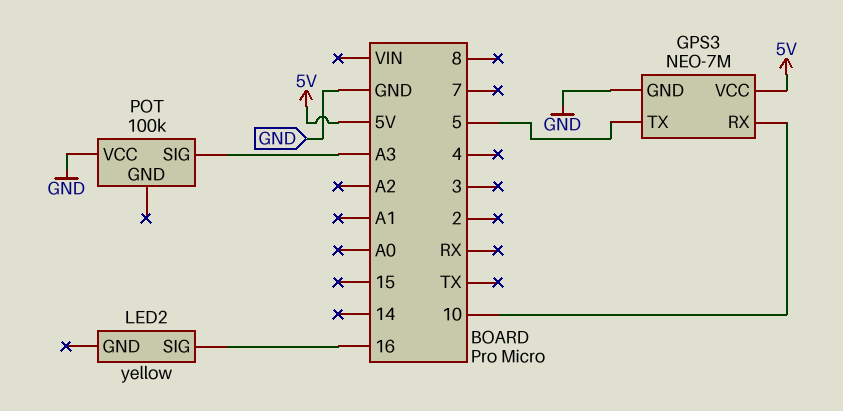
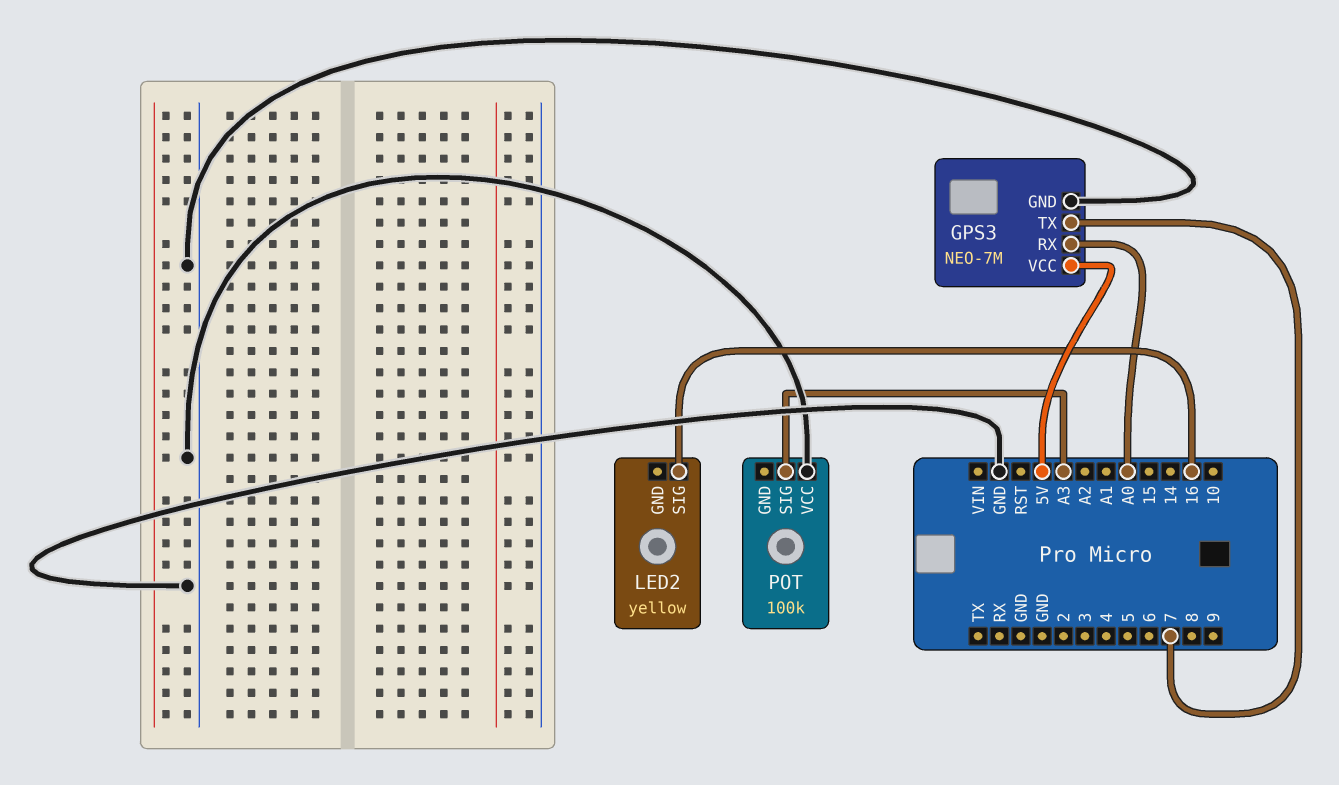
GPS3 pin RX: 10 -> A0
GPS3 pin TX: 5 -> 7

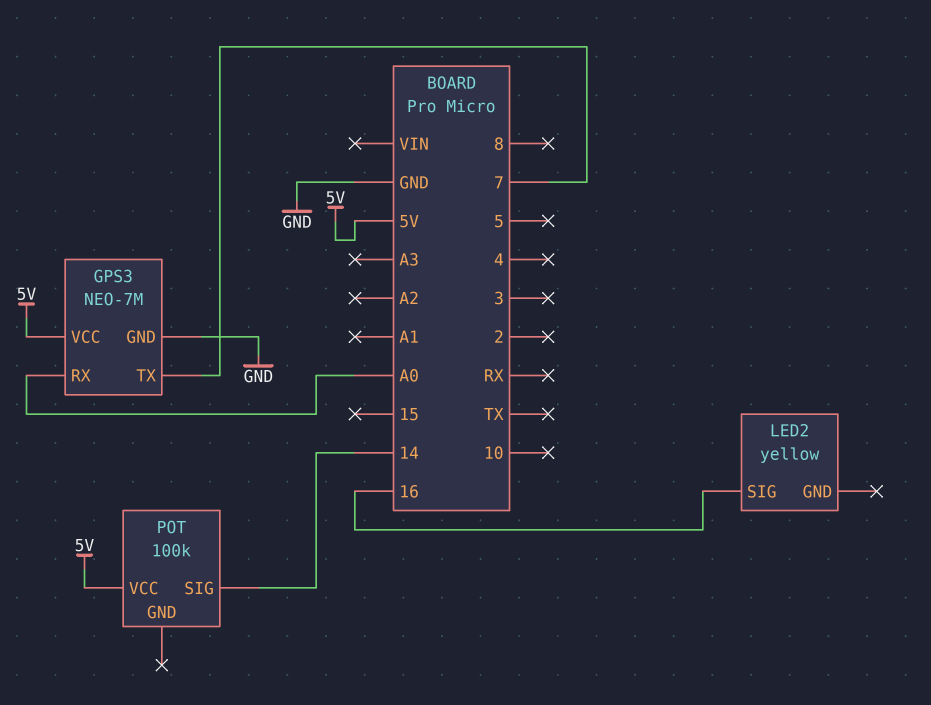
POT pin SIG: A3 -> 14
POT pin VCC: GND -> 5V

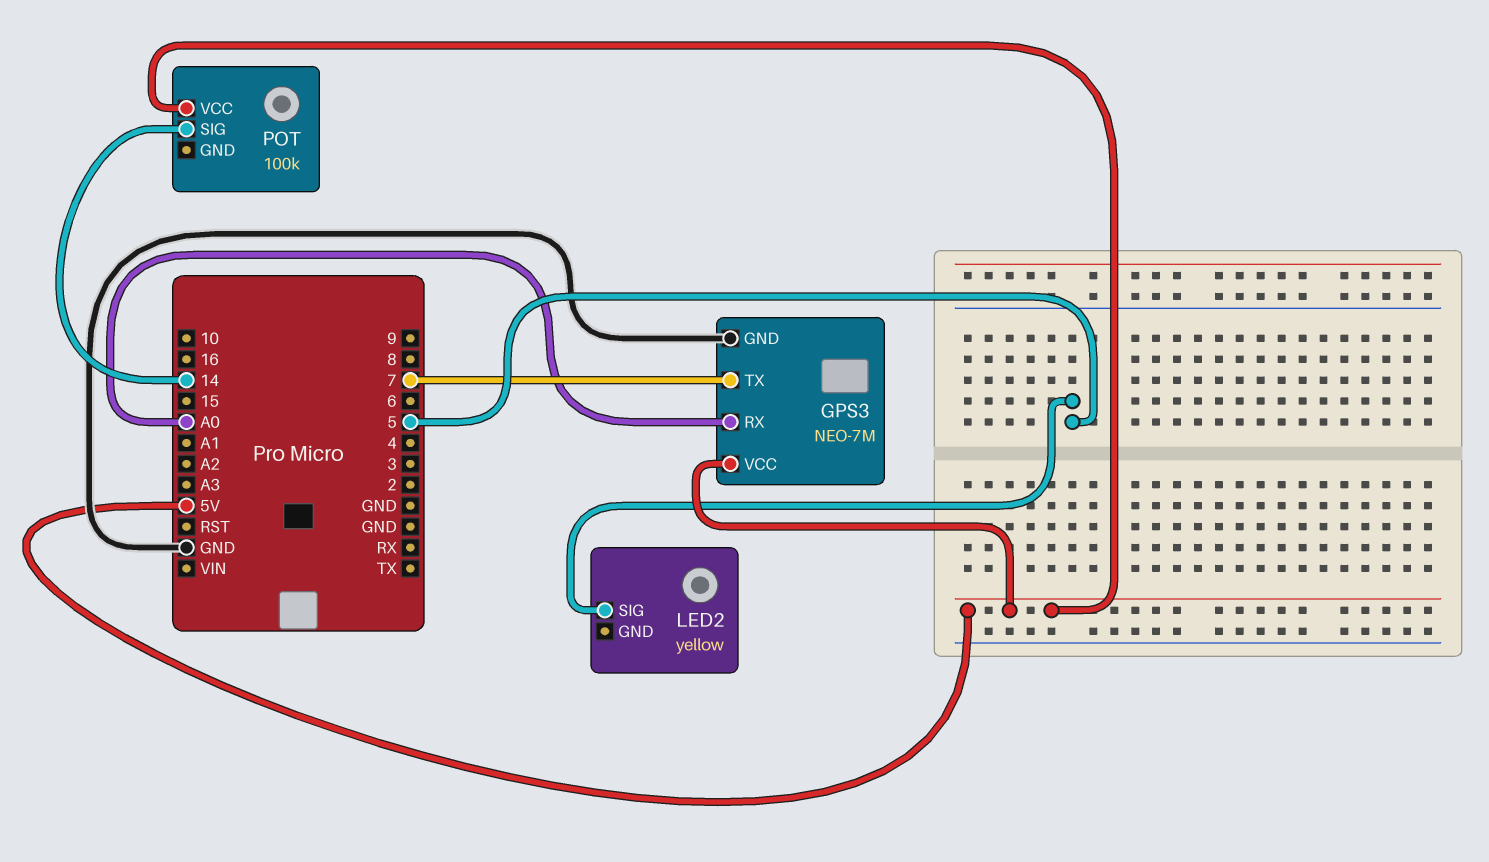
LED2 pin SIG: 16 -> 5

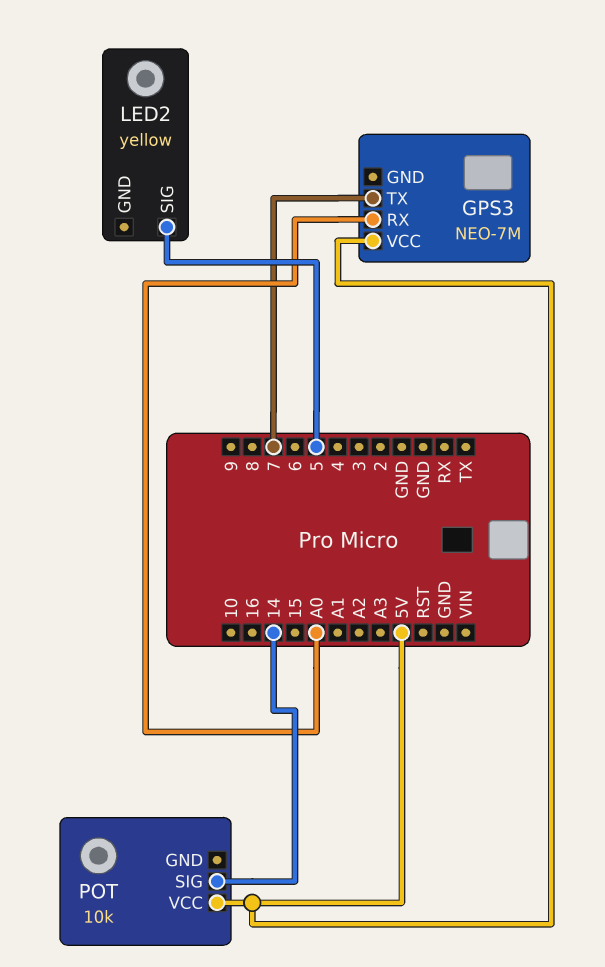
GPS3 pin GND: GND -> none
POT: 100k -> 10k

